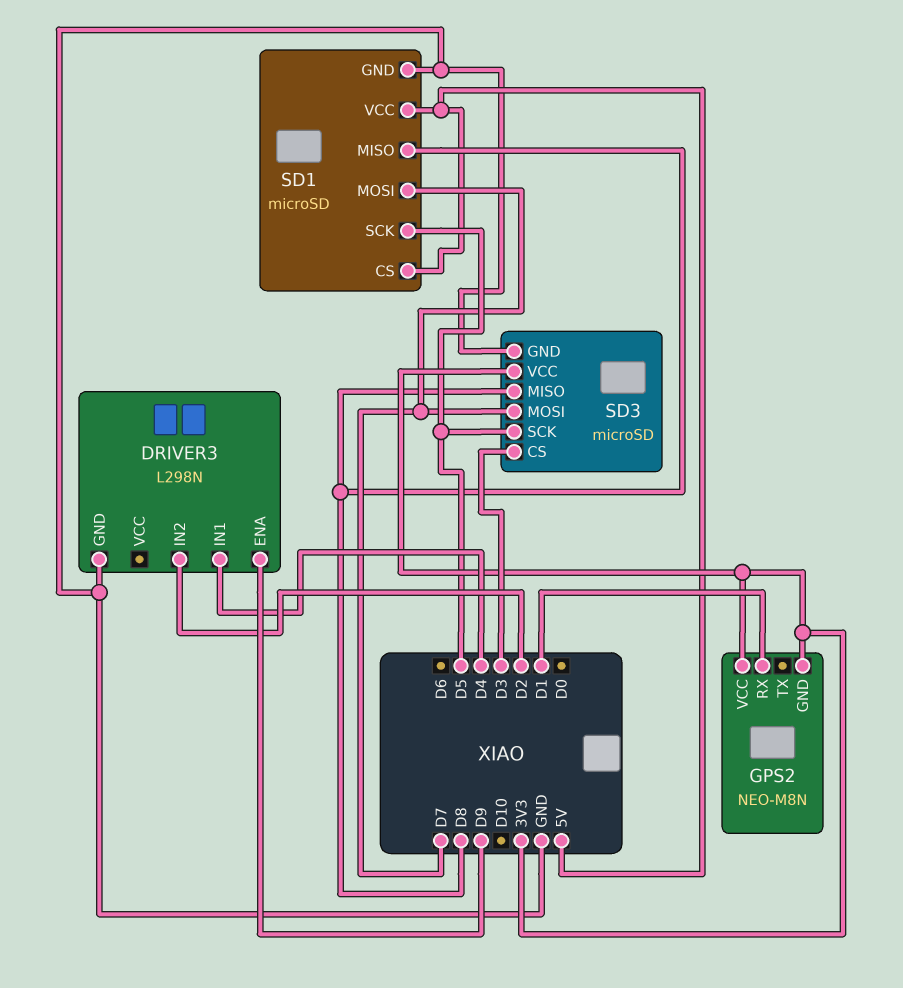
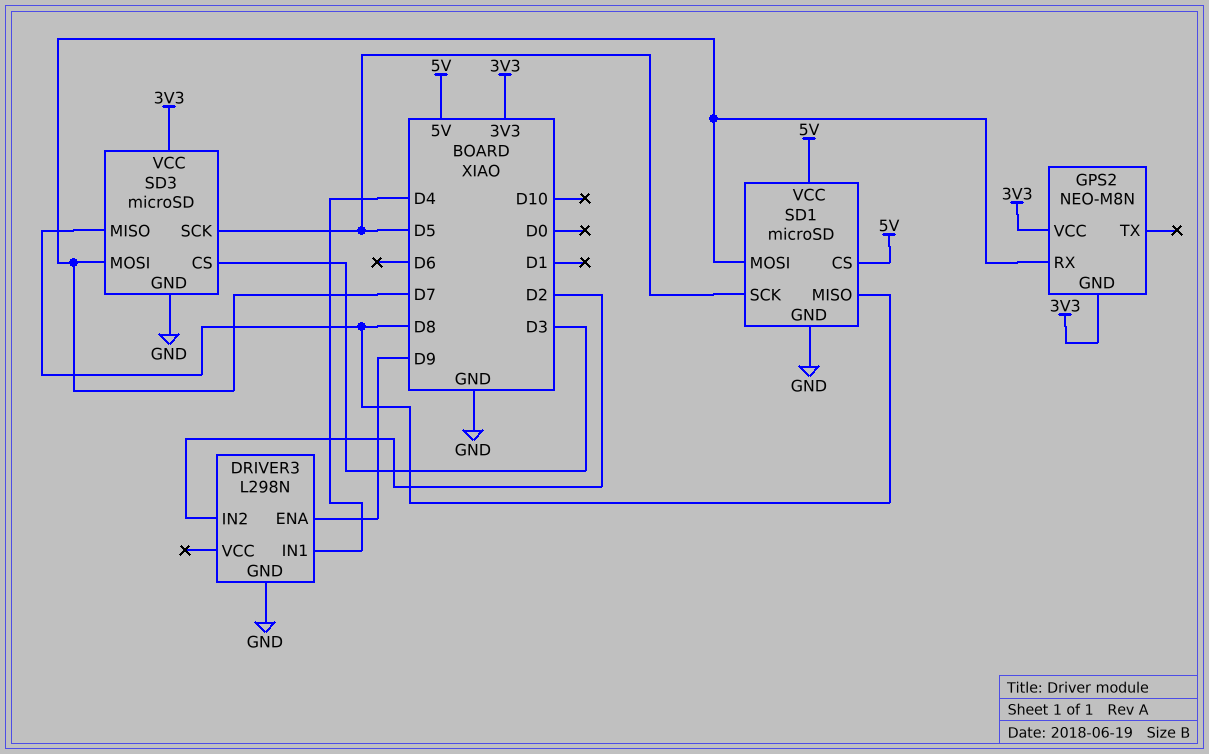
GPS2 pin RX: D1 -> D7

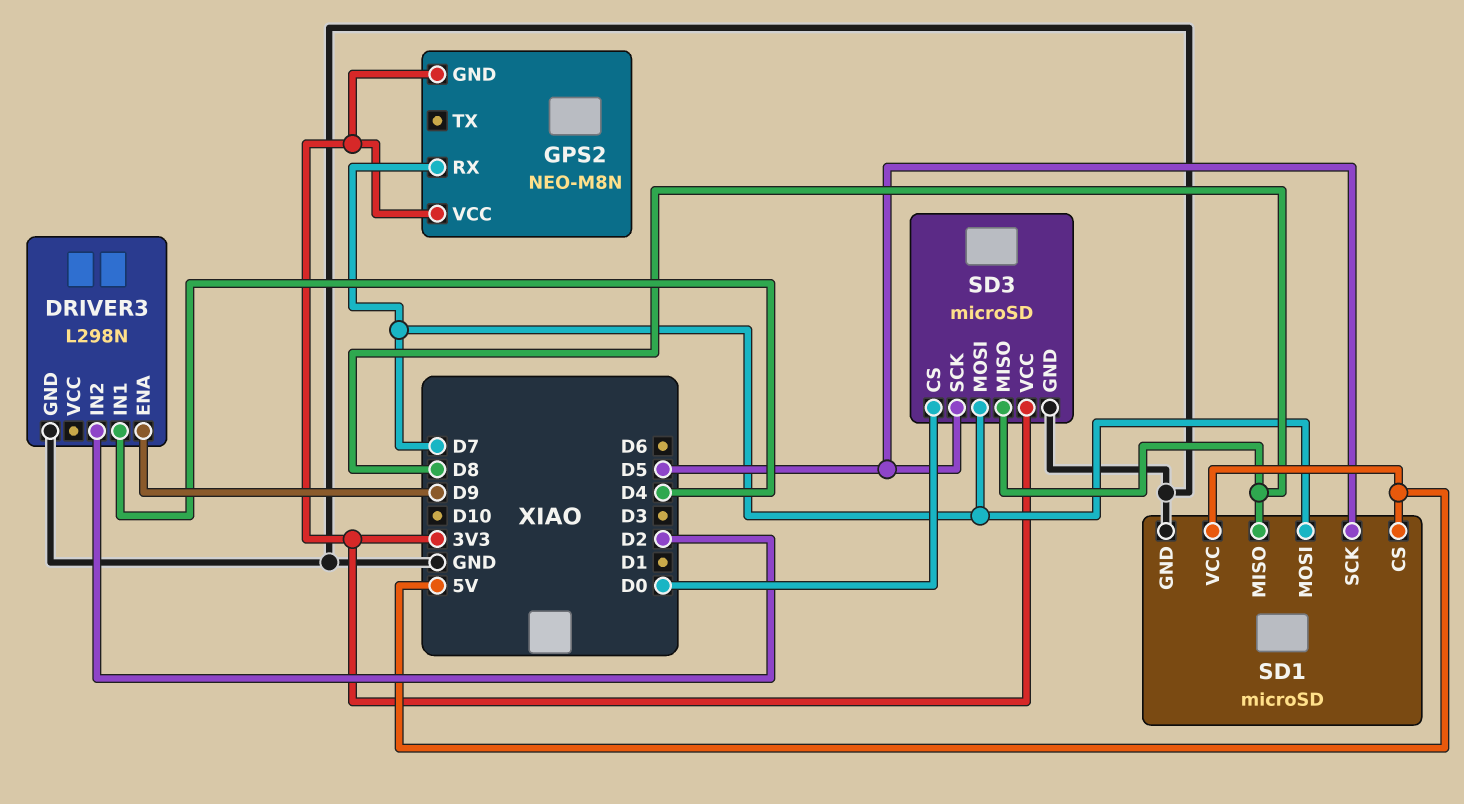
SD3 pin CS: D3 -> D0

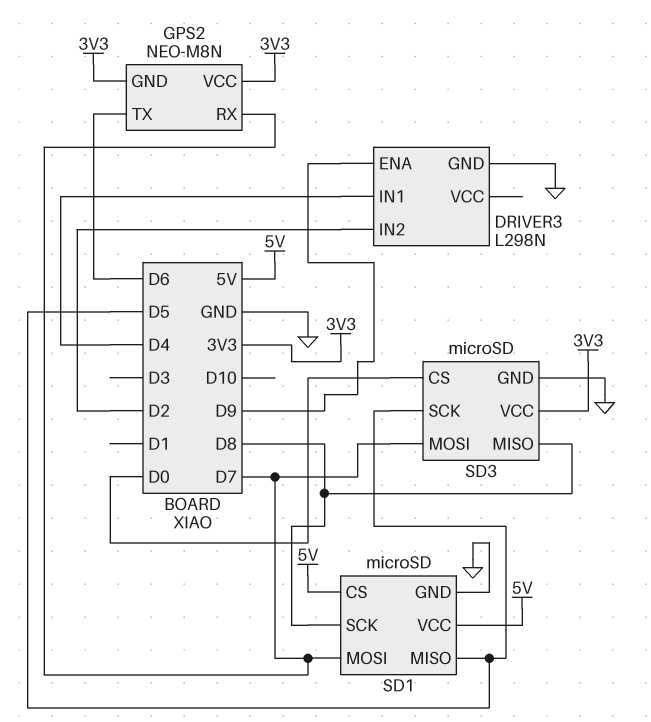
GPS2 pin TX: none -> D6
SD1 pin MISO: D8 -> D5
SD1 pin SCK: D5 -> D8

